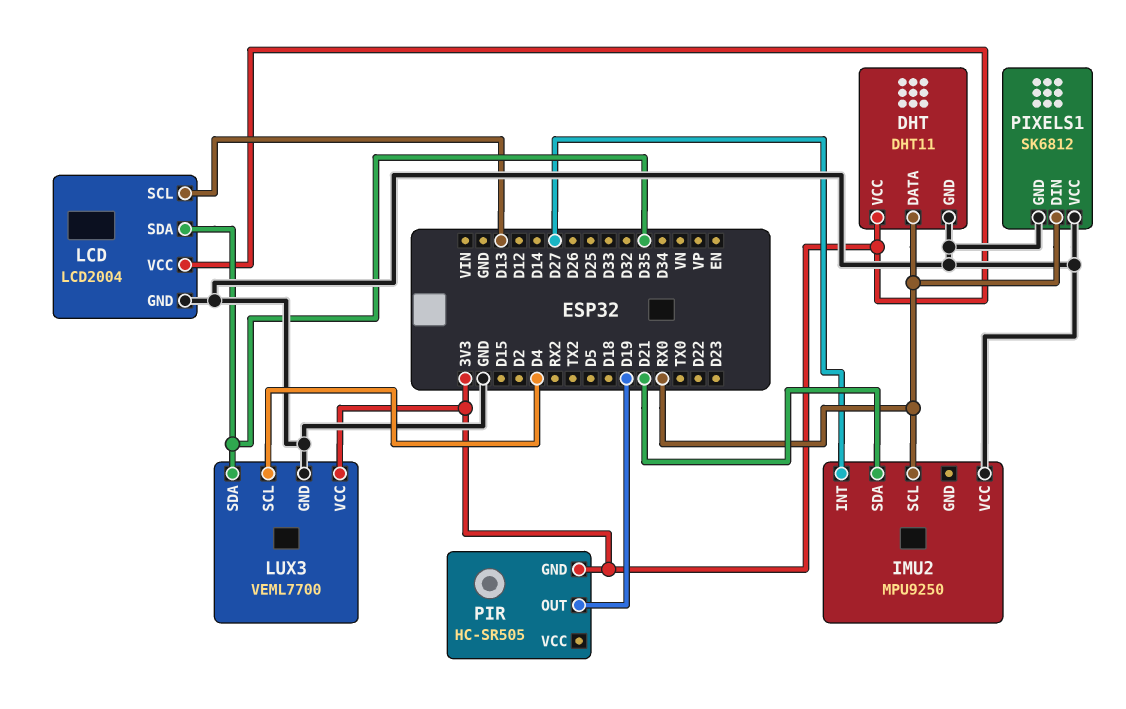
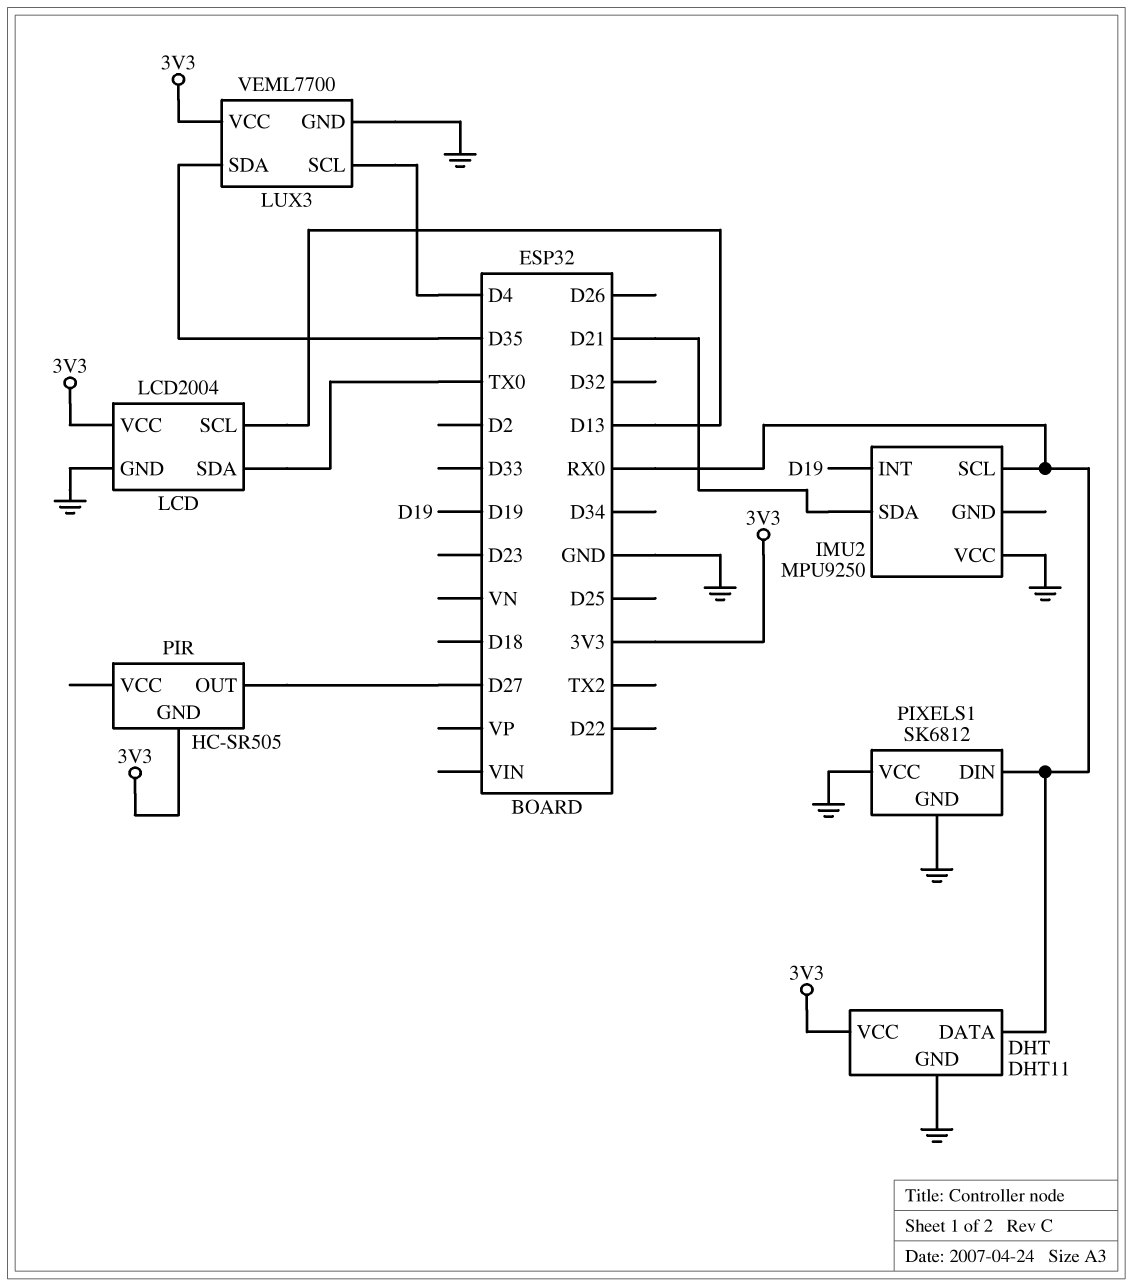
IMU2 pin INT: D27 -> D19
LCD pin SDA: D35 -> TX0
PIR pin OUT: D19 -> D27

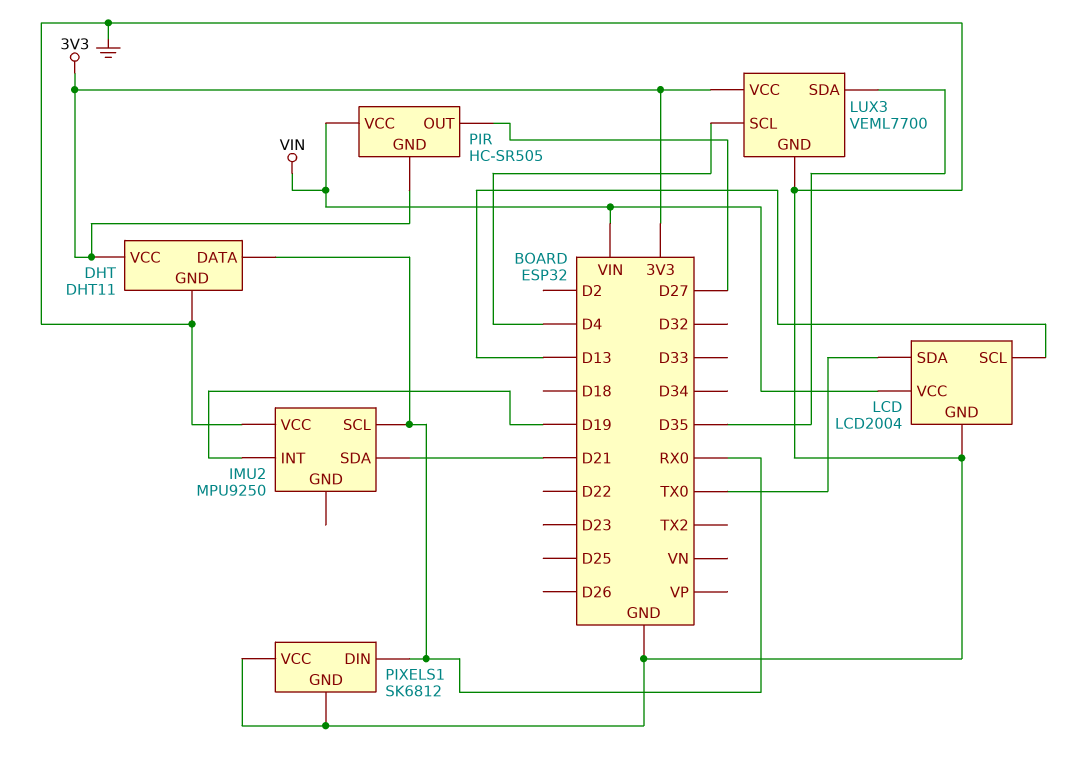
LCD pin VCC: 3V3 -> VIN
PIR pin VCC: none -> VIN

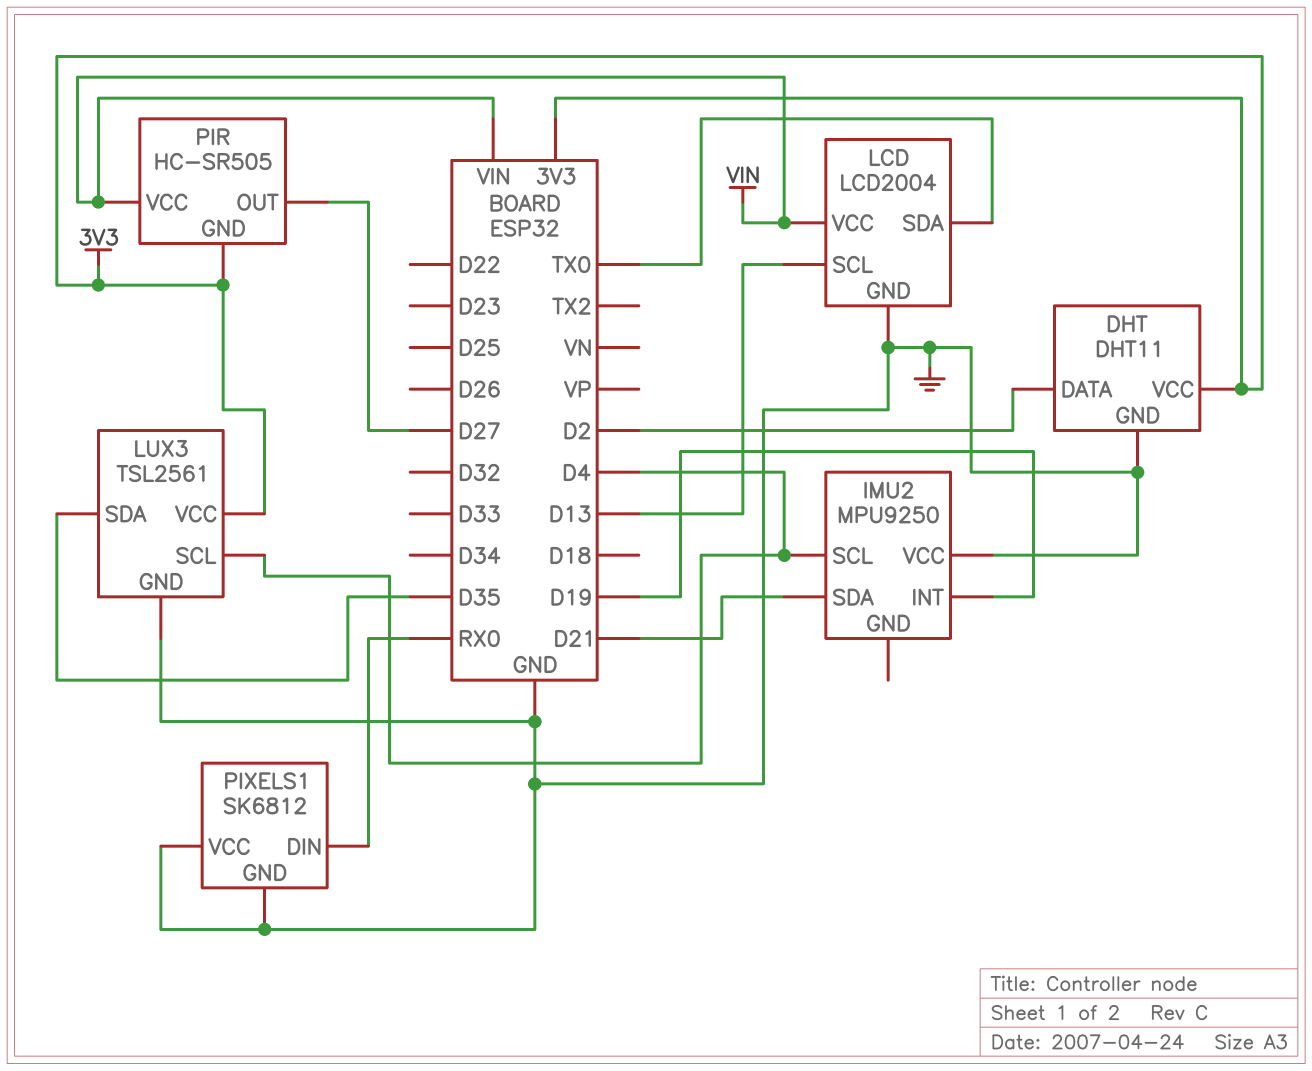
DHT pin DATA: RX0 -> D2
IMU2 pin SCL: RX0 -> D4
LUX3: VEML7700 -> TSL2561

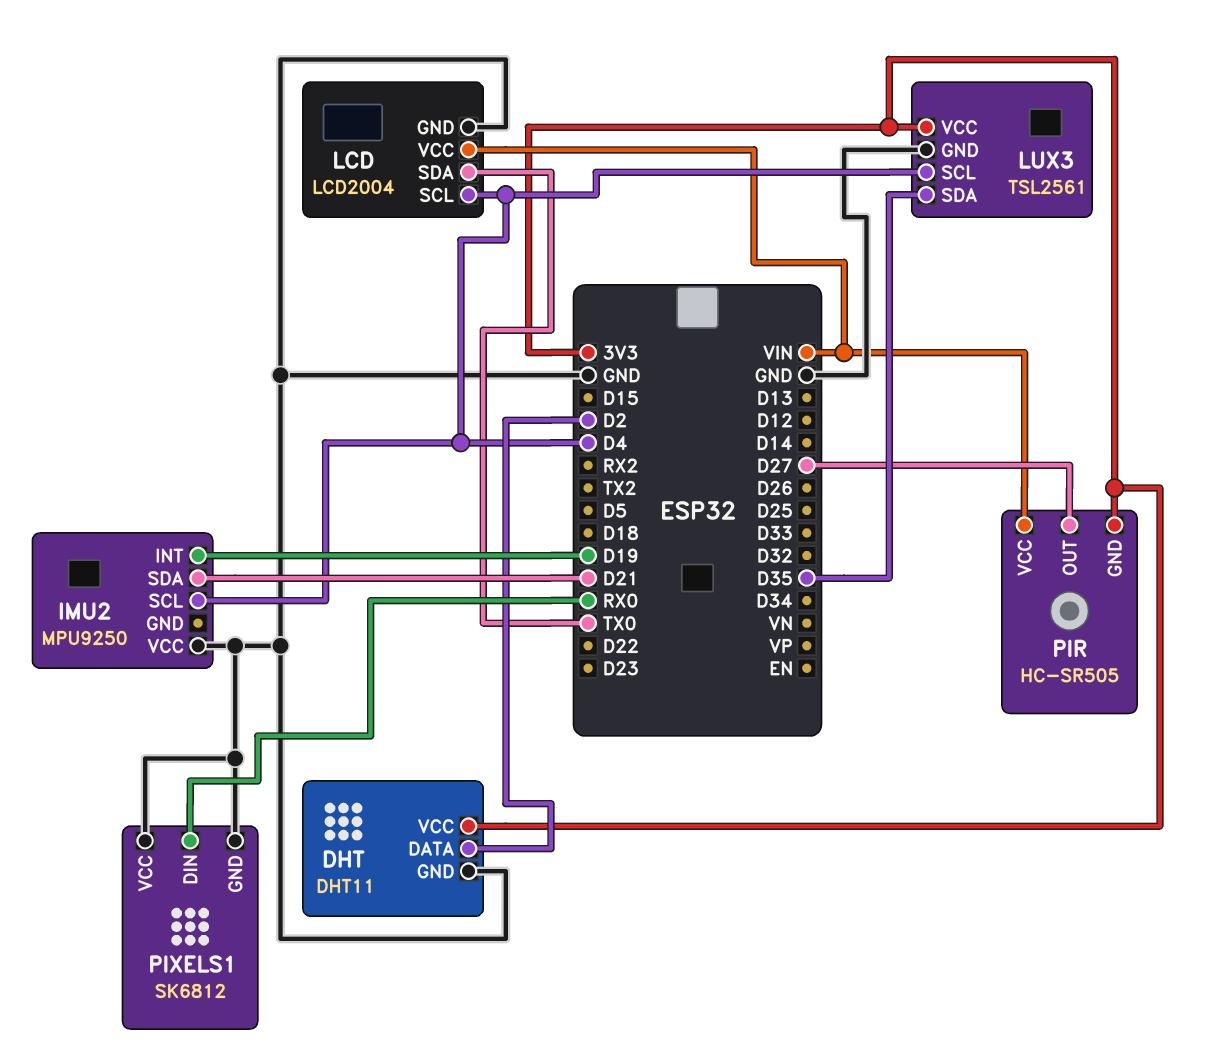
LCD pin SCL: D13 -> D4

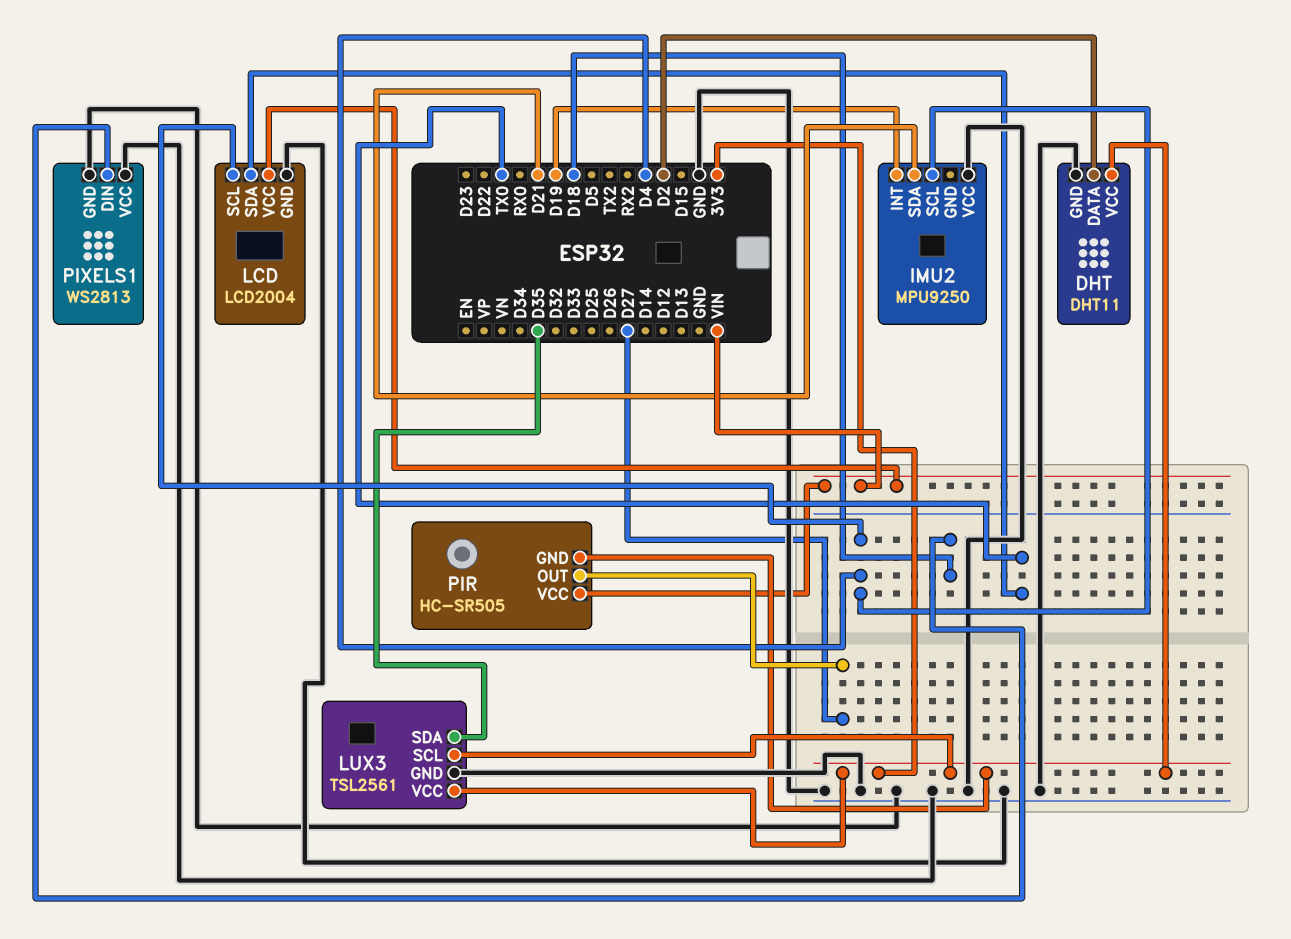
LUX3 pin SCL: D4 -> 3V3
PIXELS1: SK6812 -> WS2813
PIXELS1 pin DIN: RX0 -> D18

